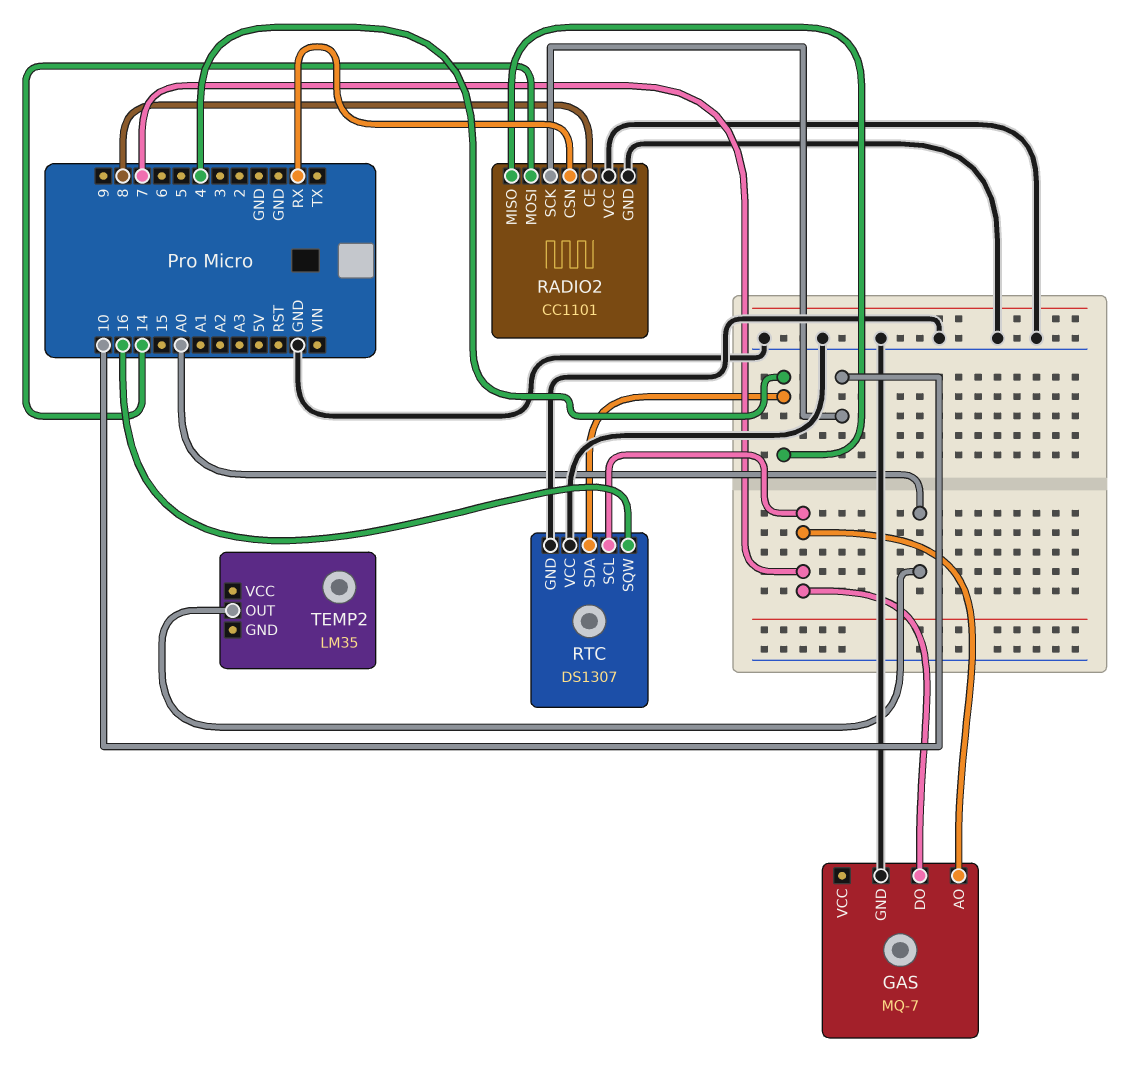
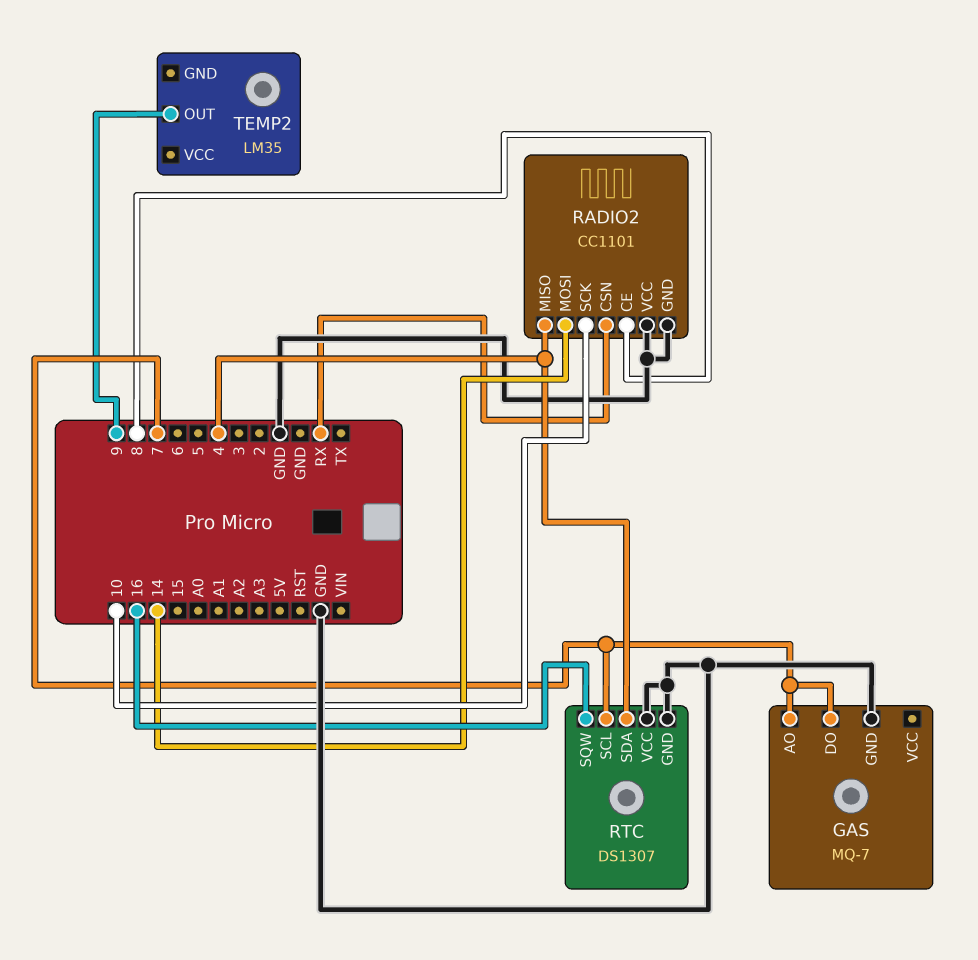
TEMP2 pin OUT: A0 -> 9

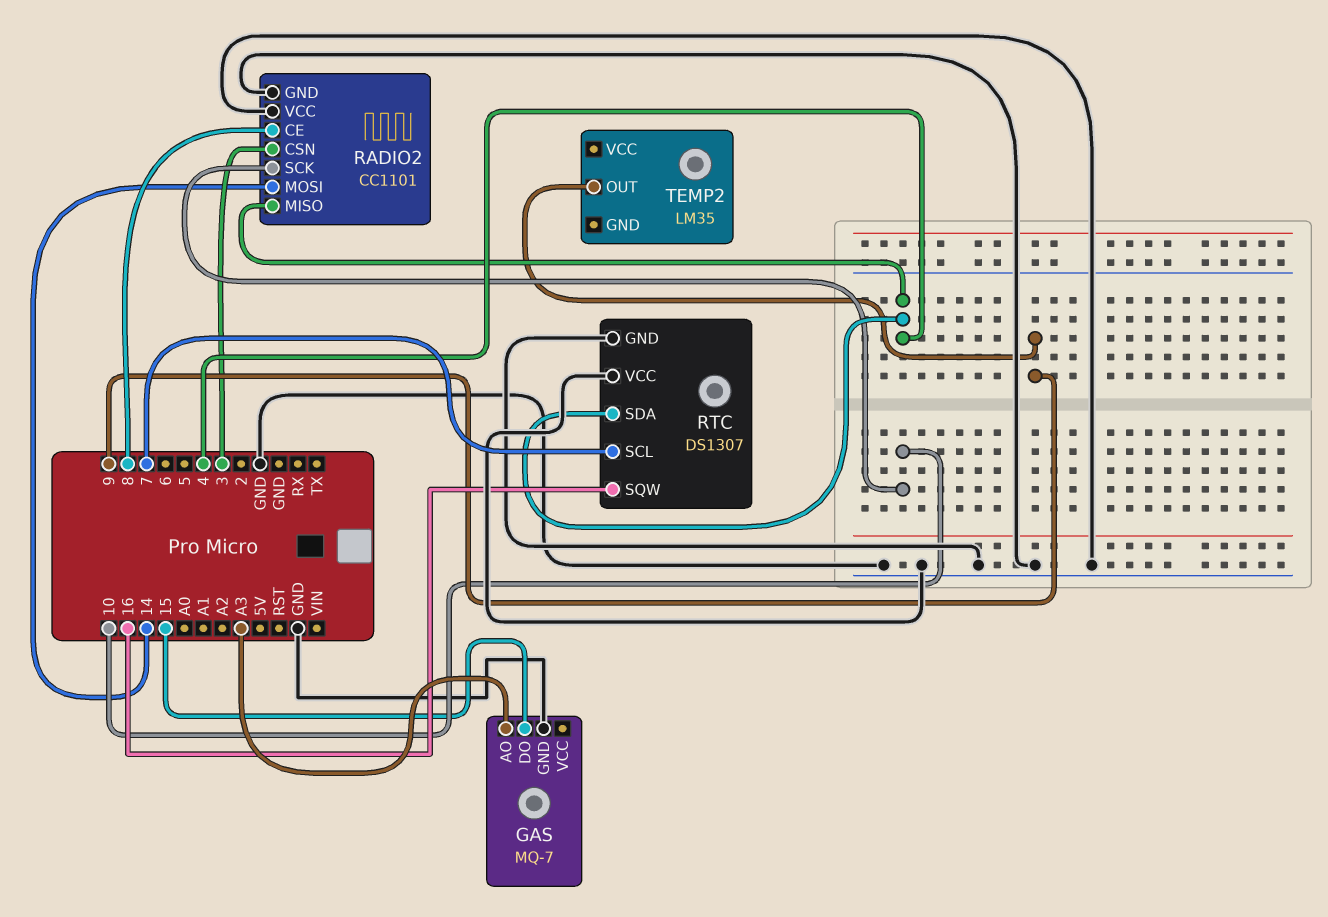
GAS pin AO: 7 -> A3
GAS pin DO: 7 -> 15
RADIO2 pin CSN: RX -> 3

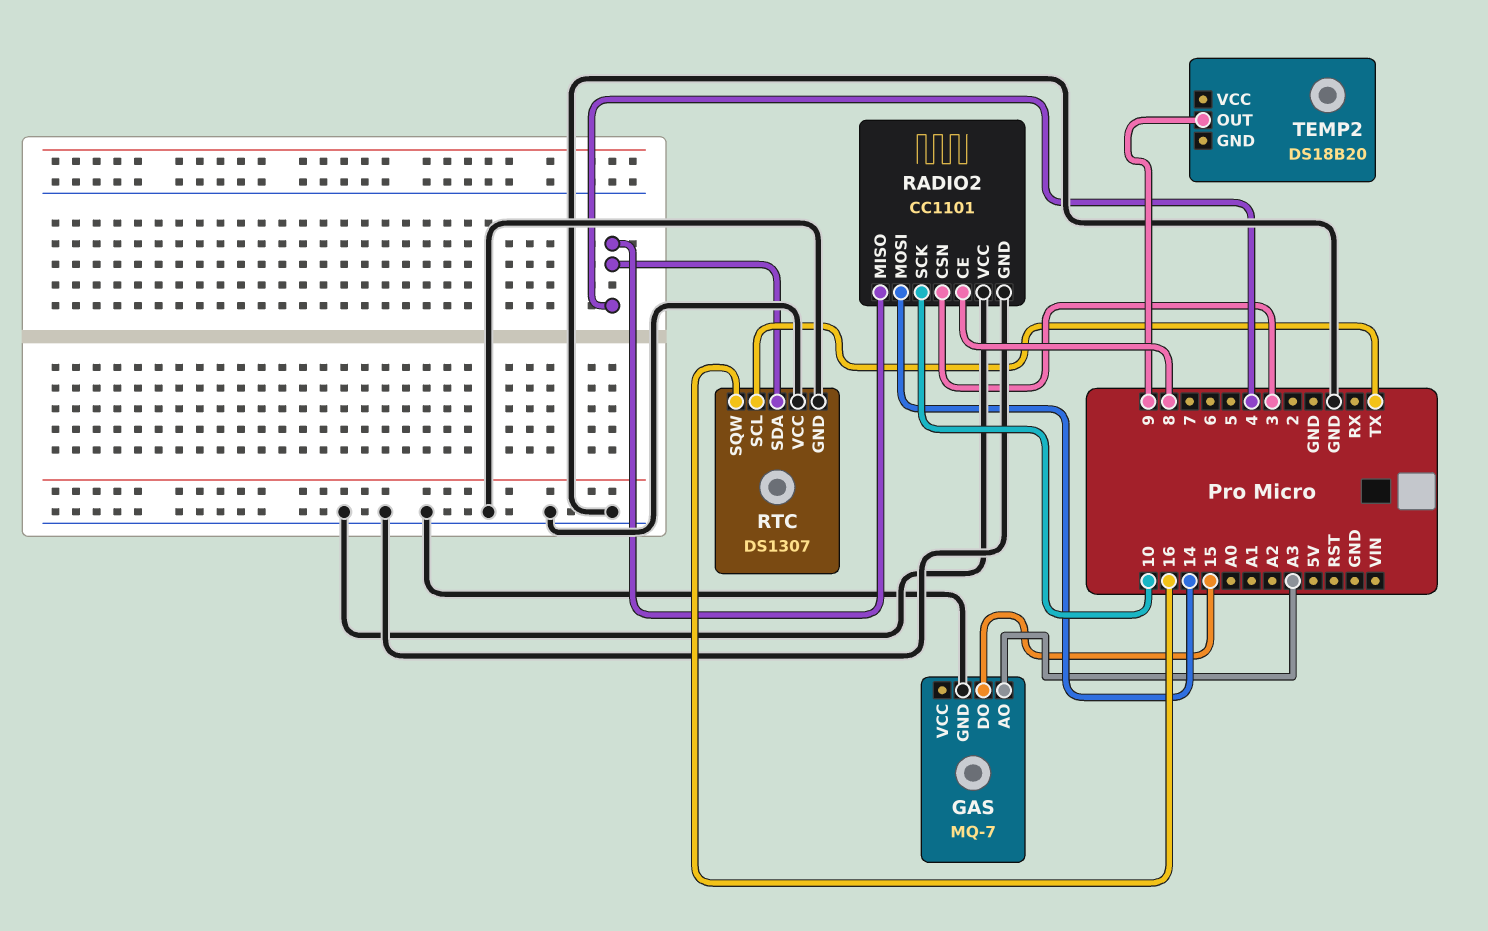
RTC pin SCL: 7 -> TX
TEMP2: LM35 -> DS18B20

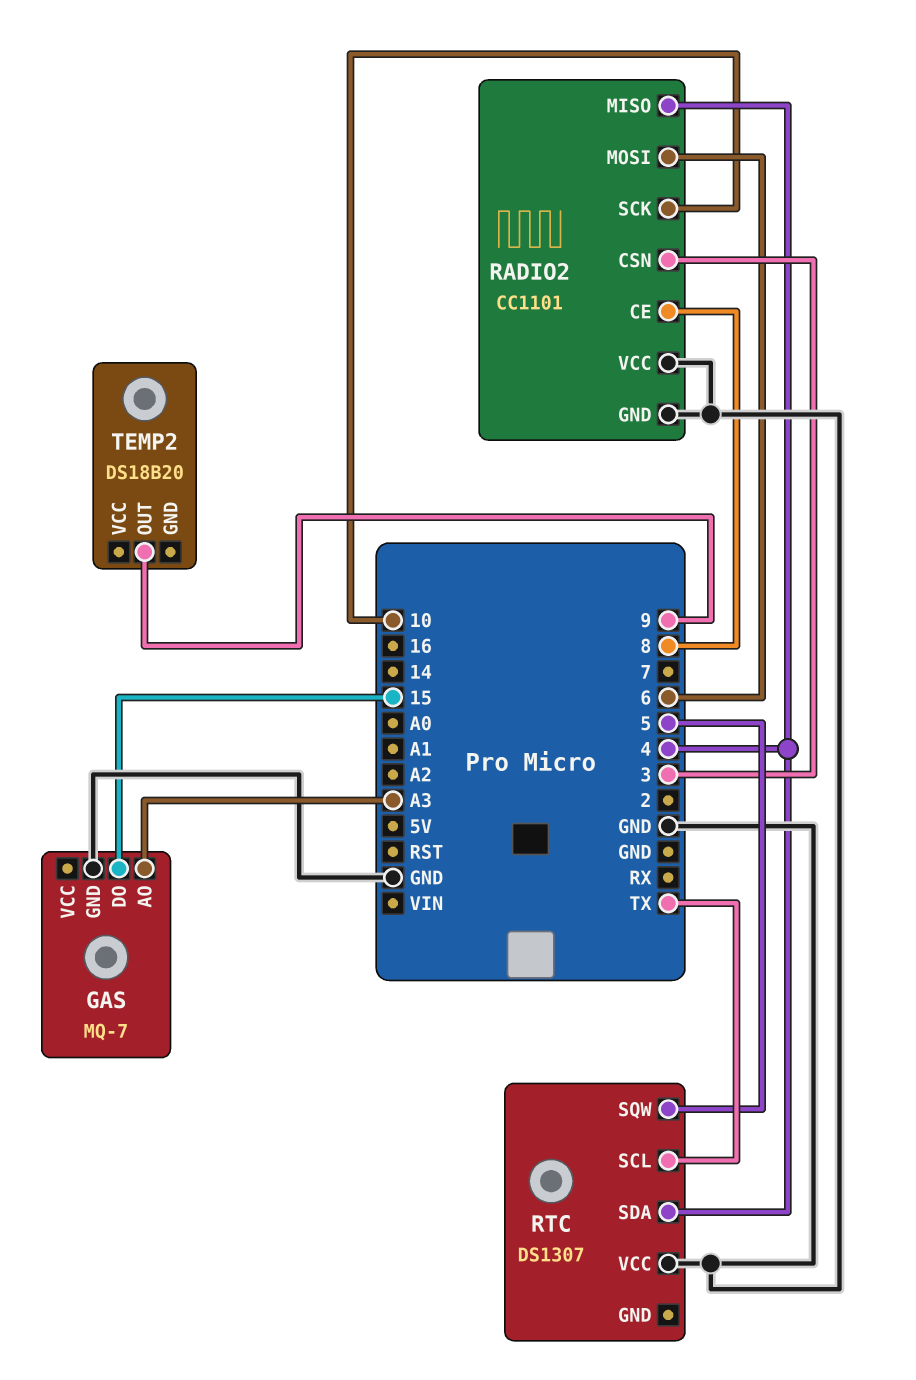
RADIO2 pin MOSI: 14 -> 6
RTC pin GND: GND -> none
RTC pin SQW: 16 -> 5

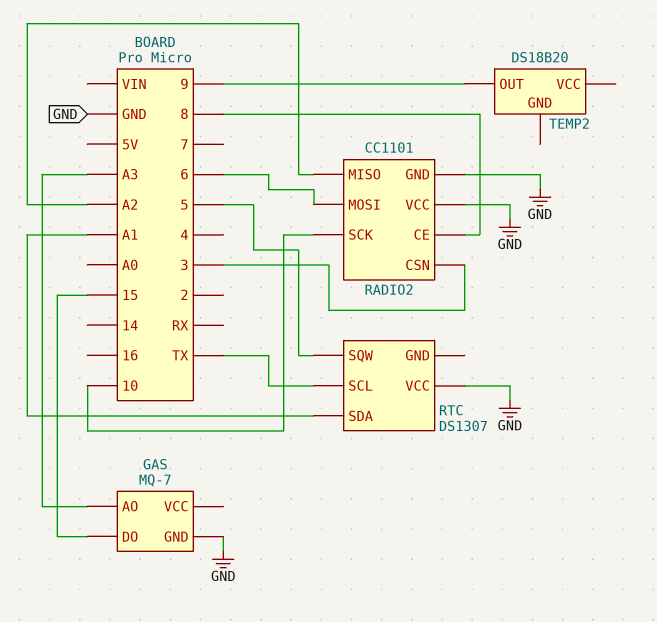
RADIO2 pin MISO: 4 -> A2
RTC pin SDA: 4 -> A1

